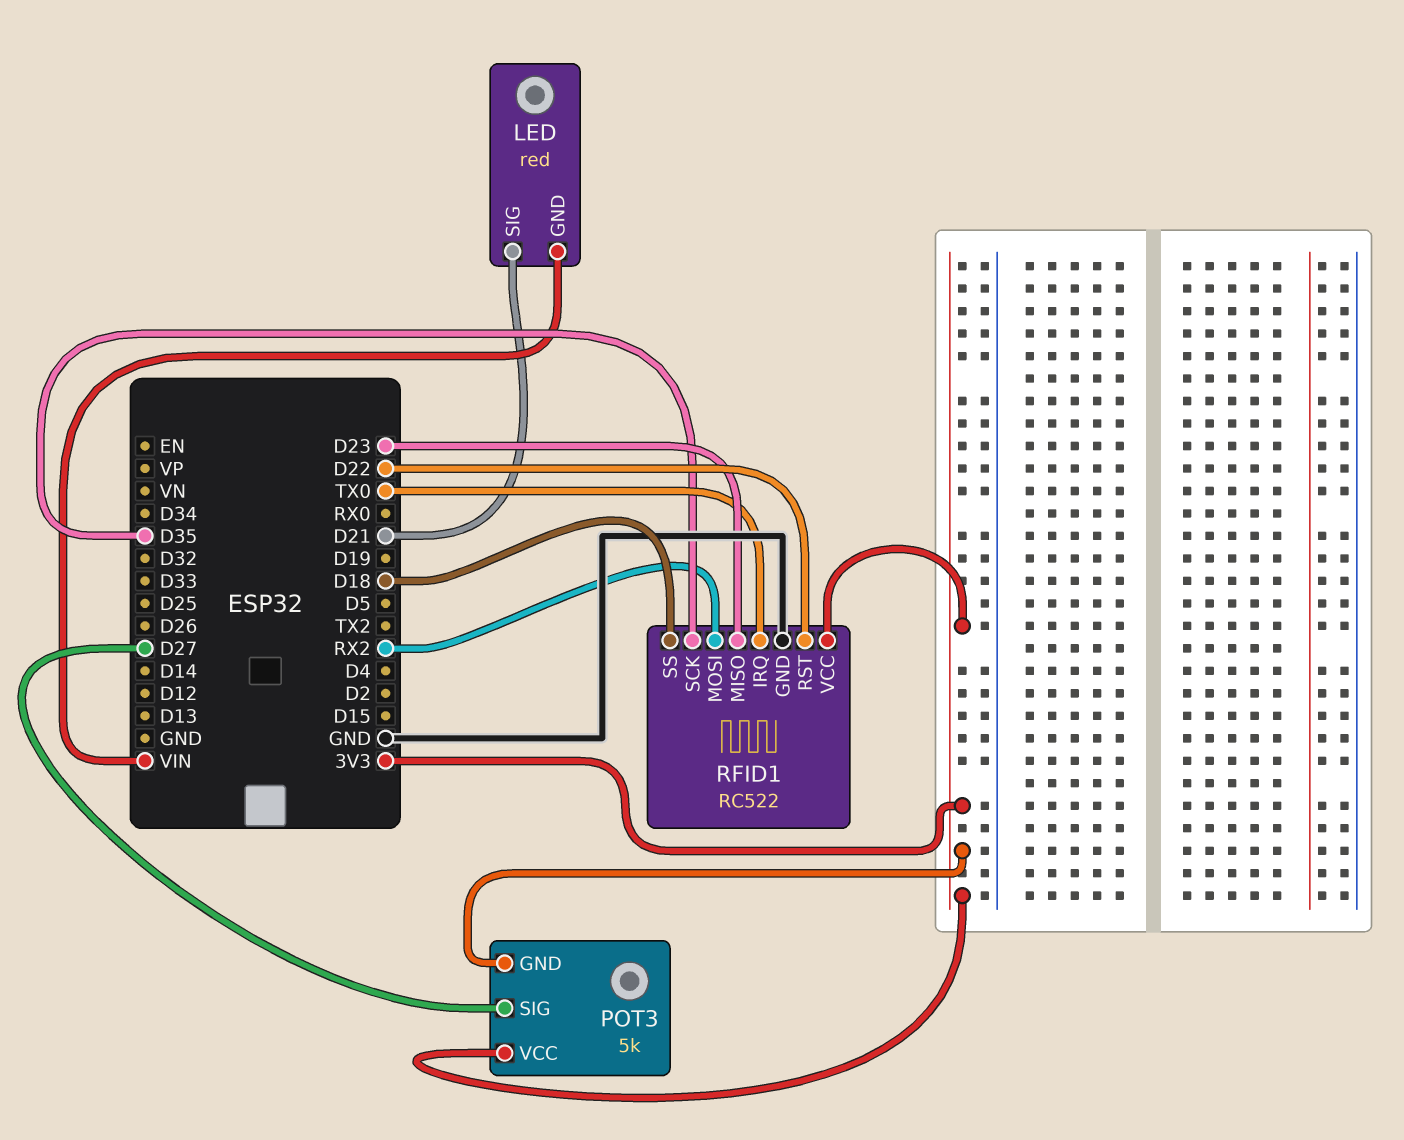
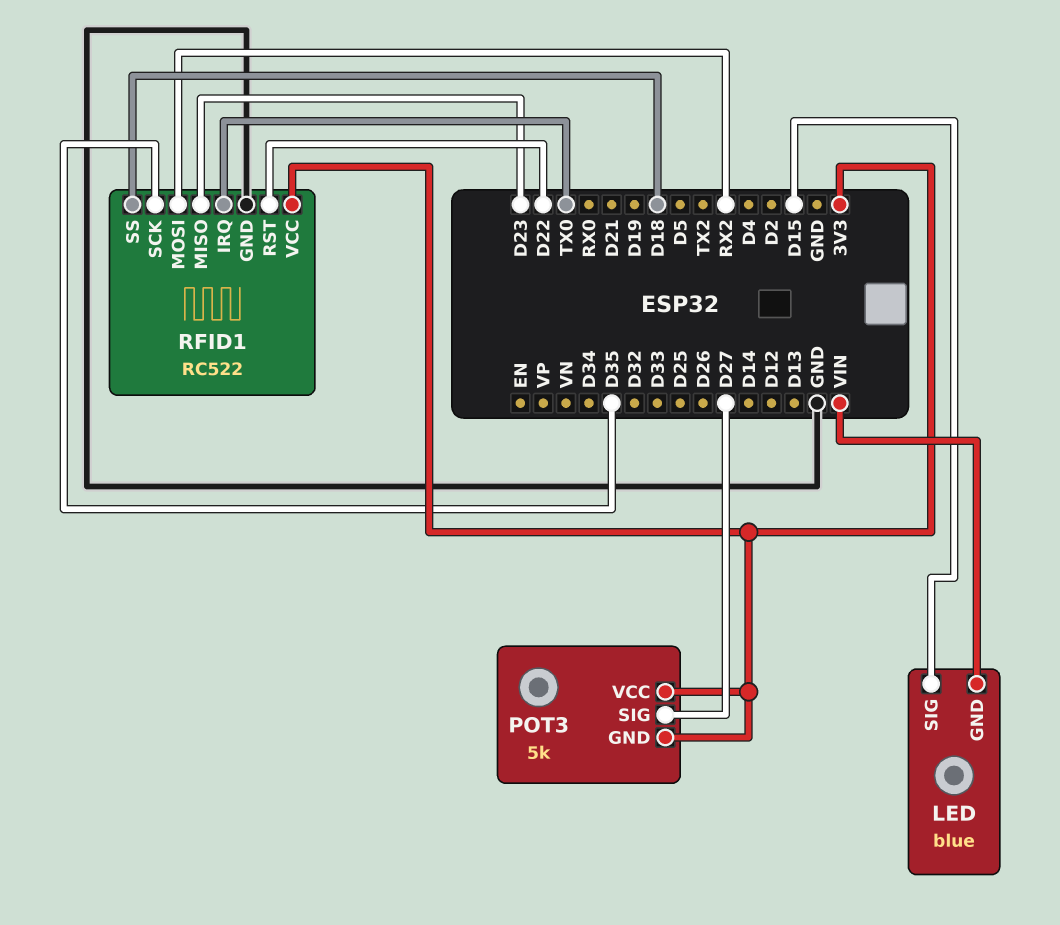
LED: red -> blue
LED pin SIG: D21 -> D15

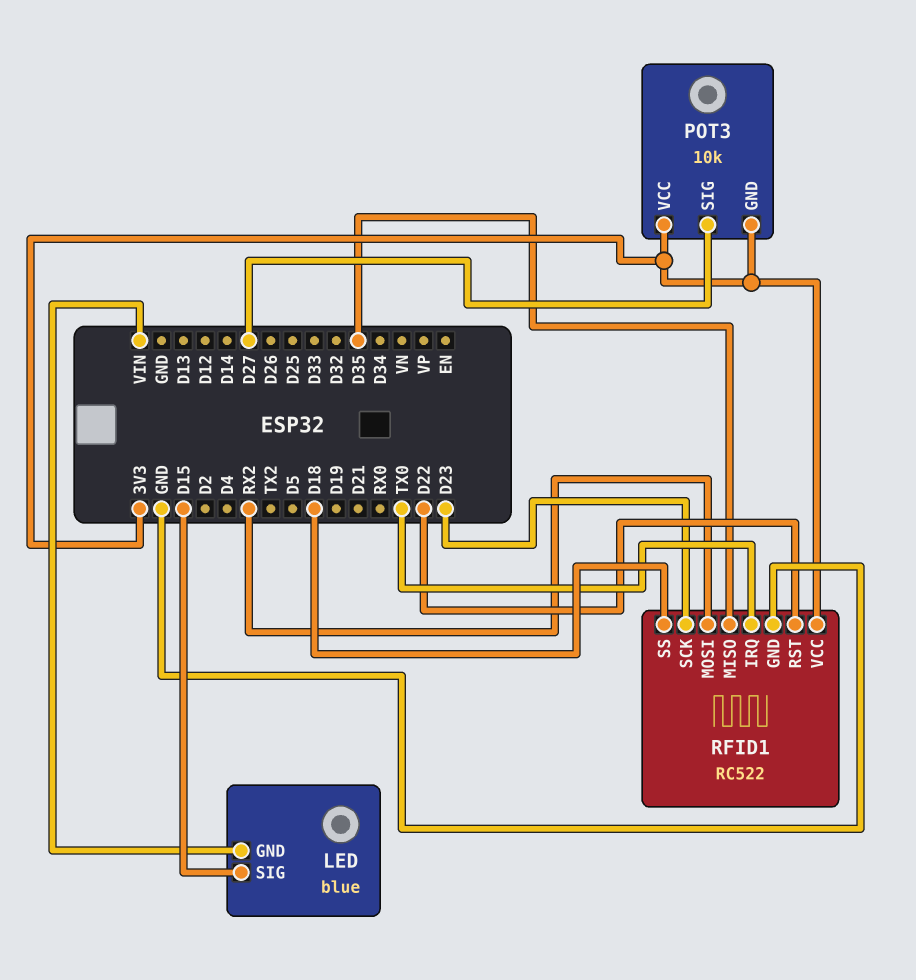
POT3: 5k -> 10k
RFID1 pin MISO: D23 -> D35
RFID1 pin SCK: D35 -> D23

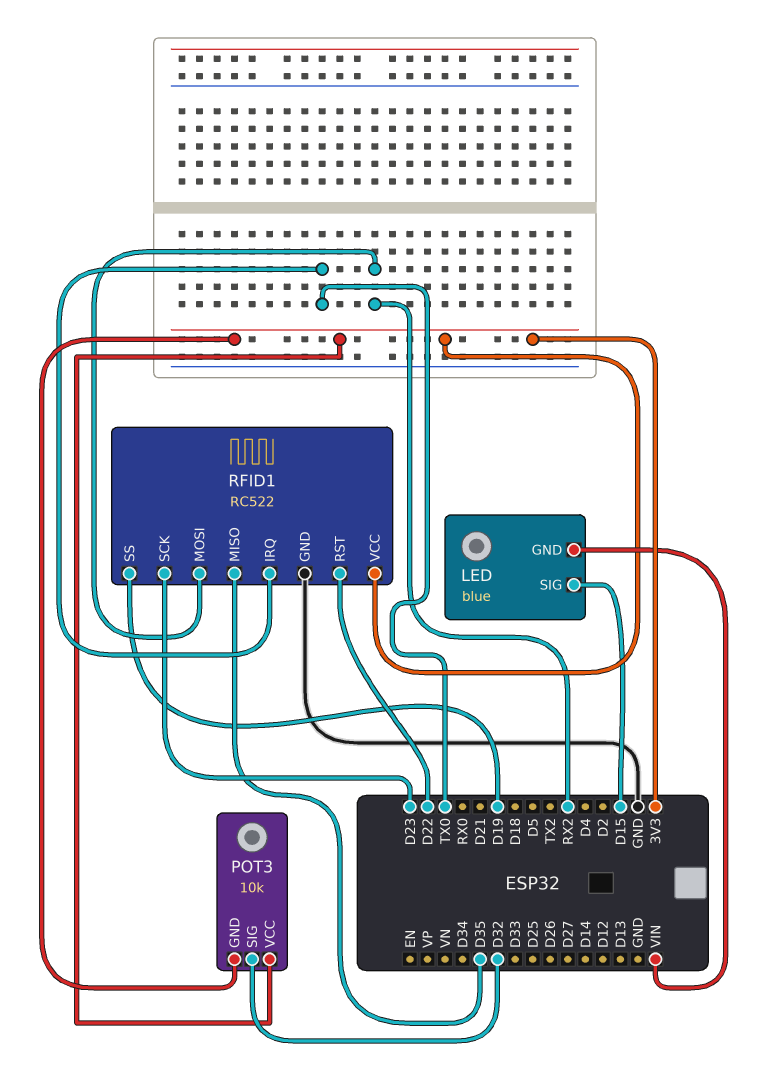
POT3 pin SIG: D27 -> D32
RFID1 pin SS: D18 -> D19

